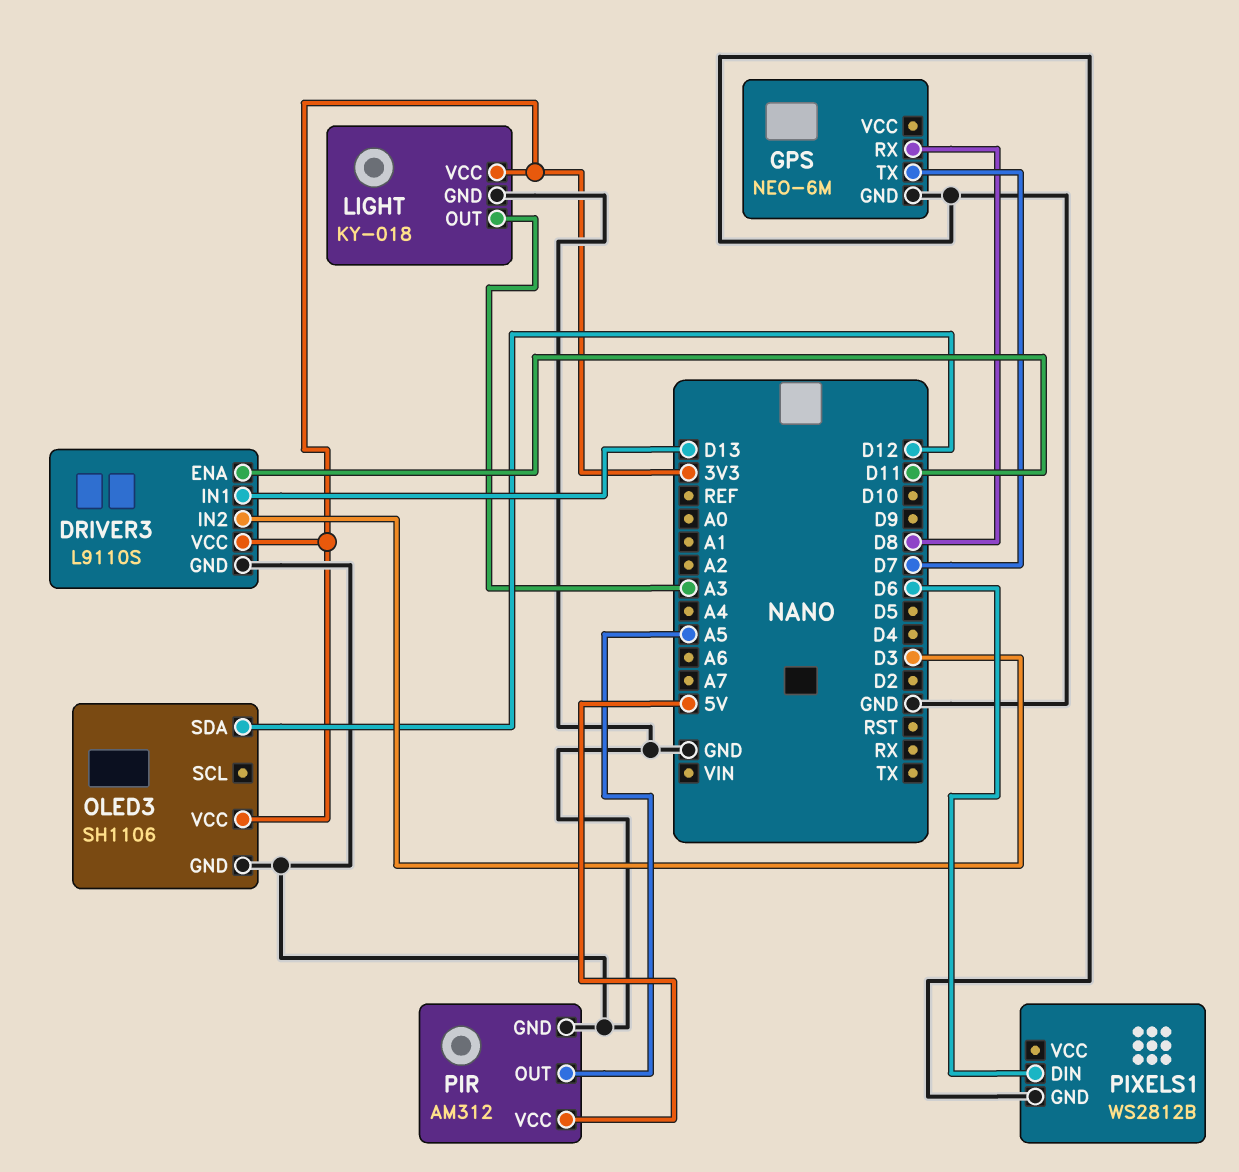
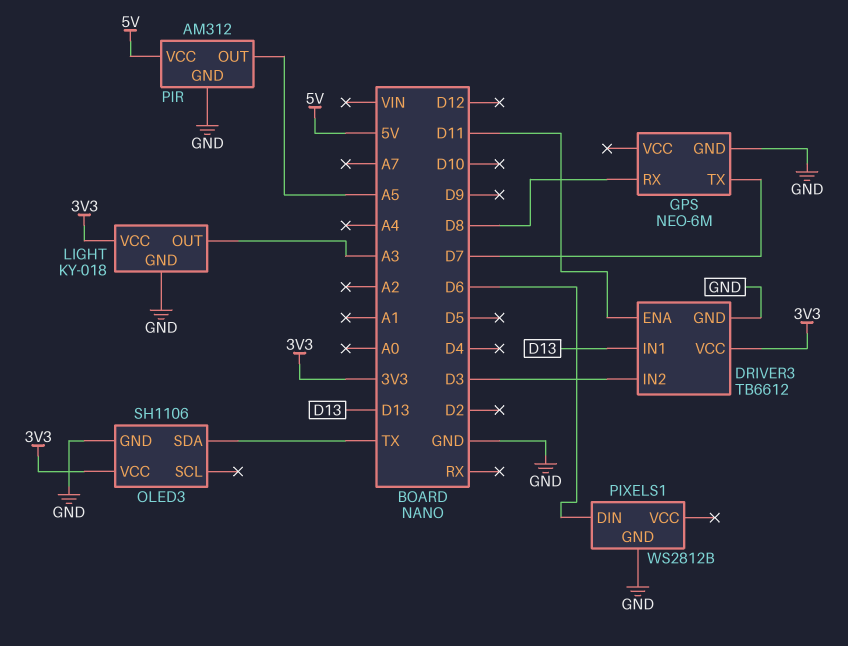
DRIVER3: L9110S -> TB6612
OLED3 pin SDA: D12 -> TX

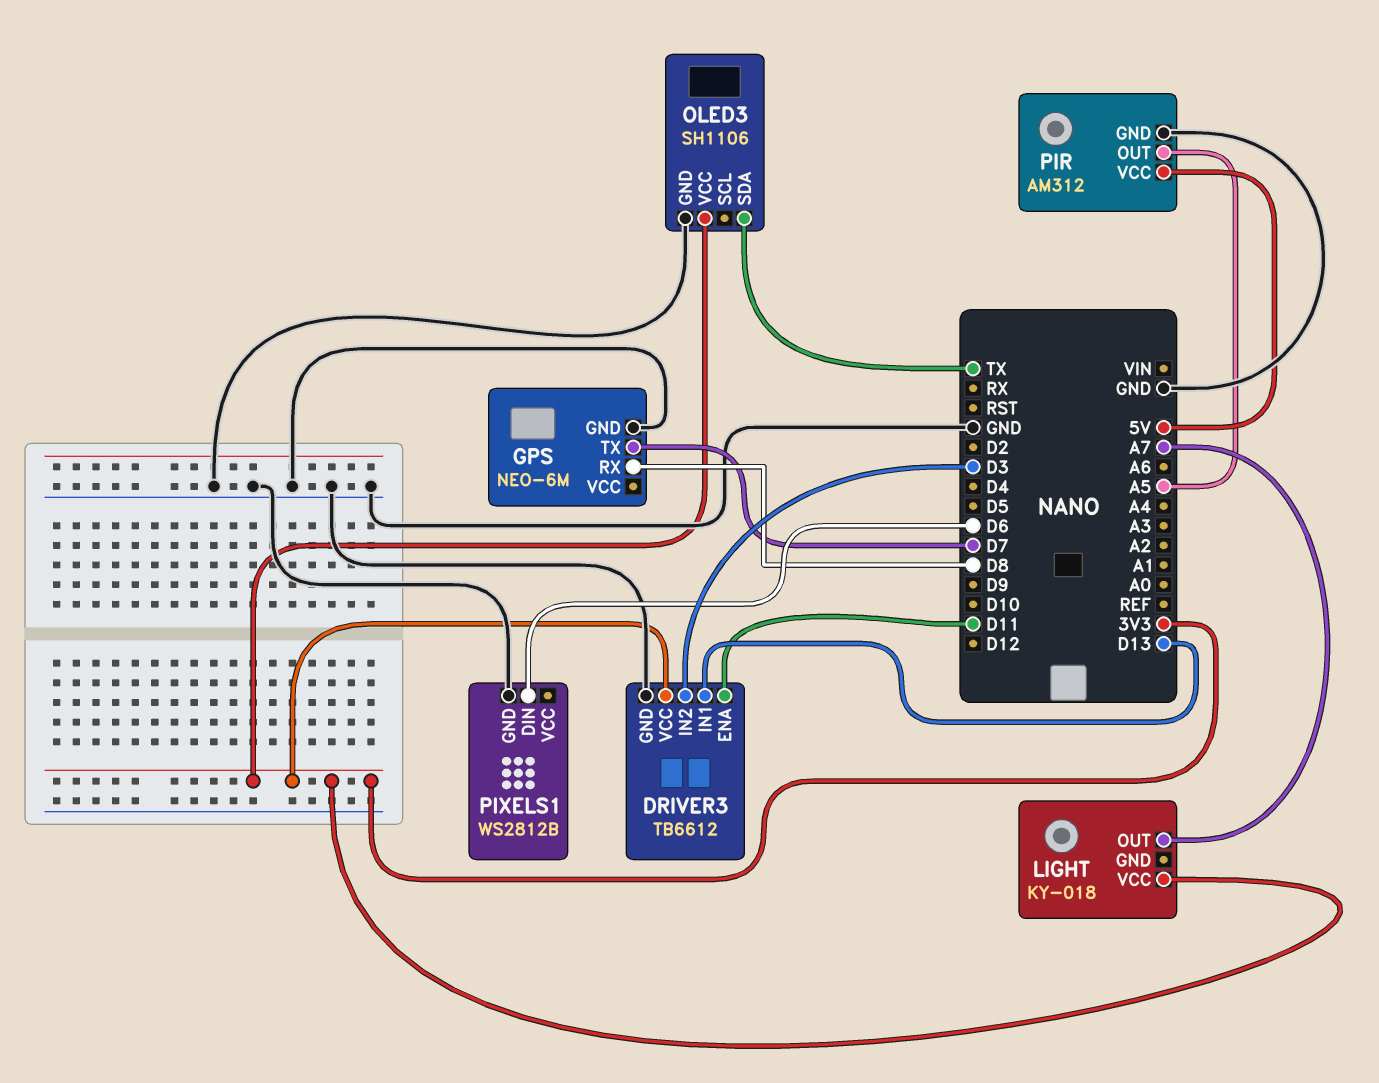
LIGHT pin GND: GND -> none
LIGHT pin OUT: A3 -> A7

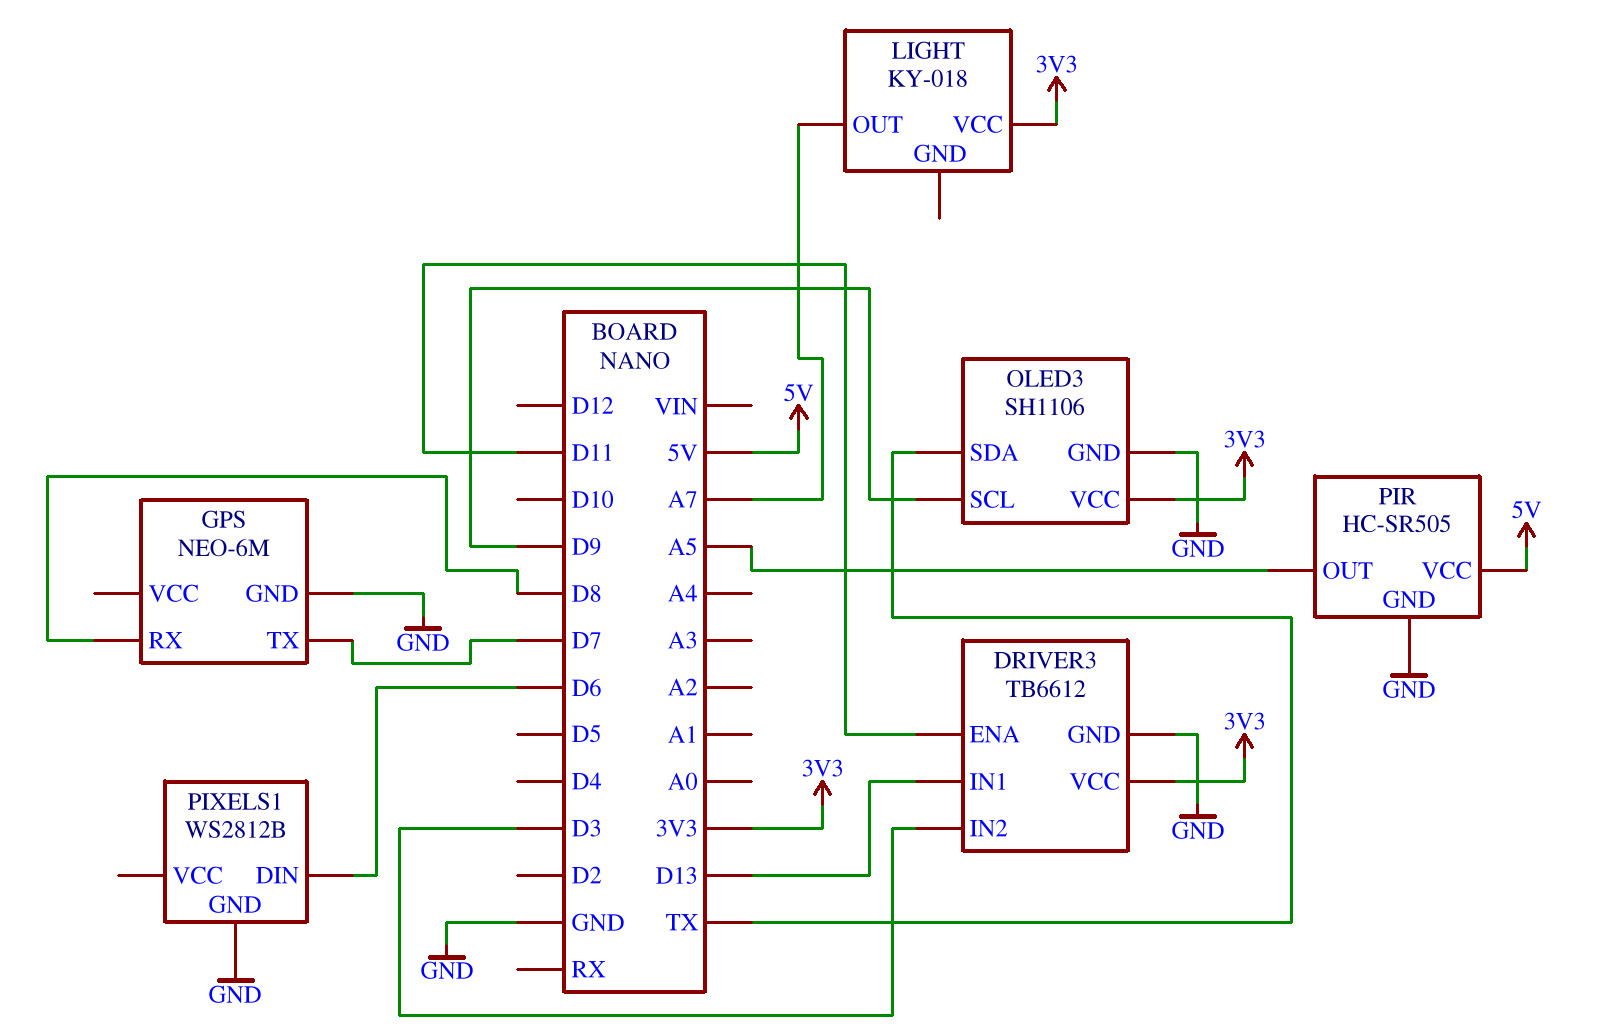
OLED3 pin SCL: none -> D9
PIR: AM312 -> HC-SR505

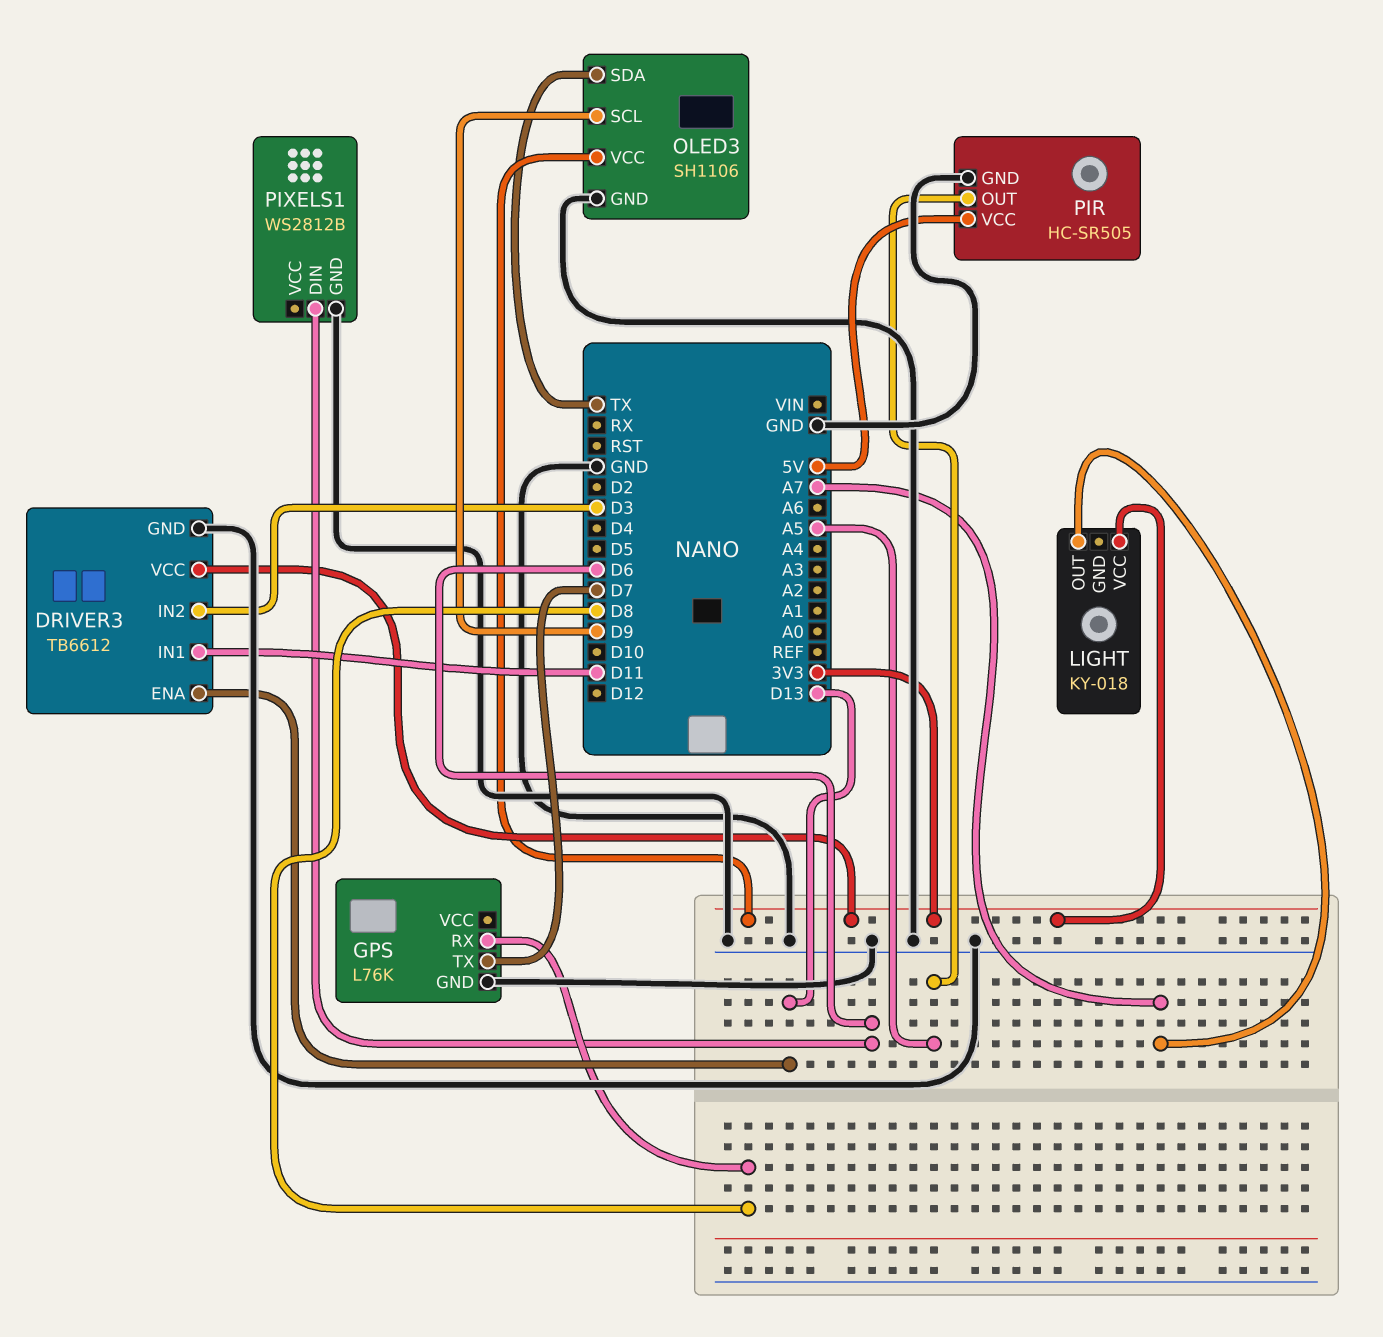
DRIVER3 pin ENA: D11 -> D13
DRIVER3 pin IN1: D13 -> D11
GPS: NEO-6M -> L76K

